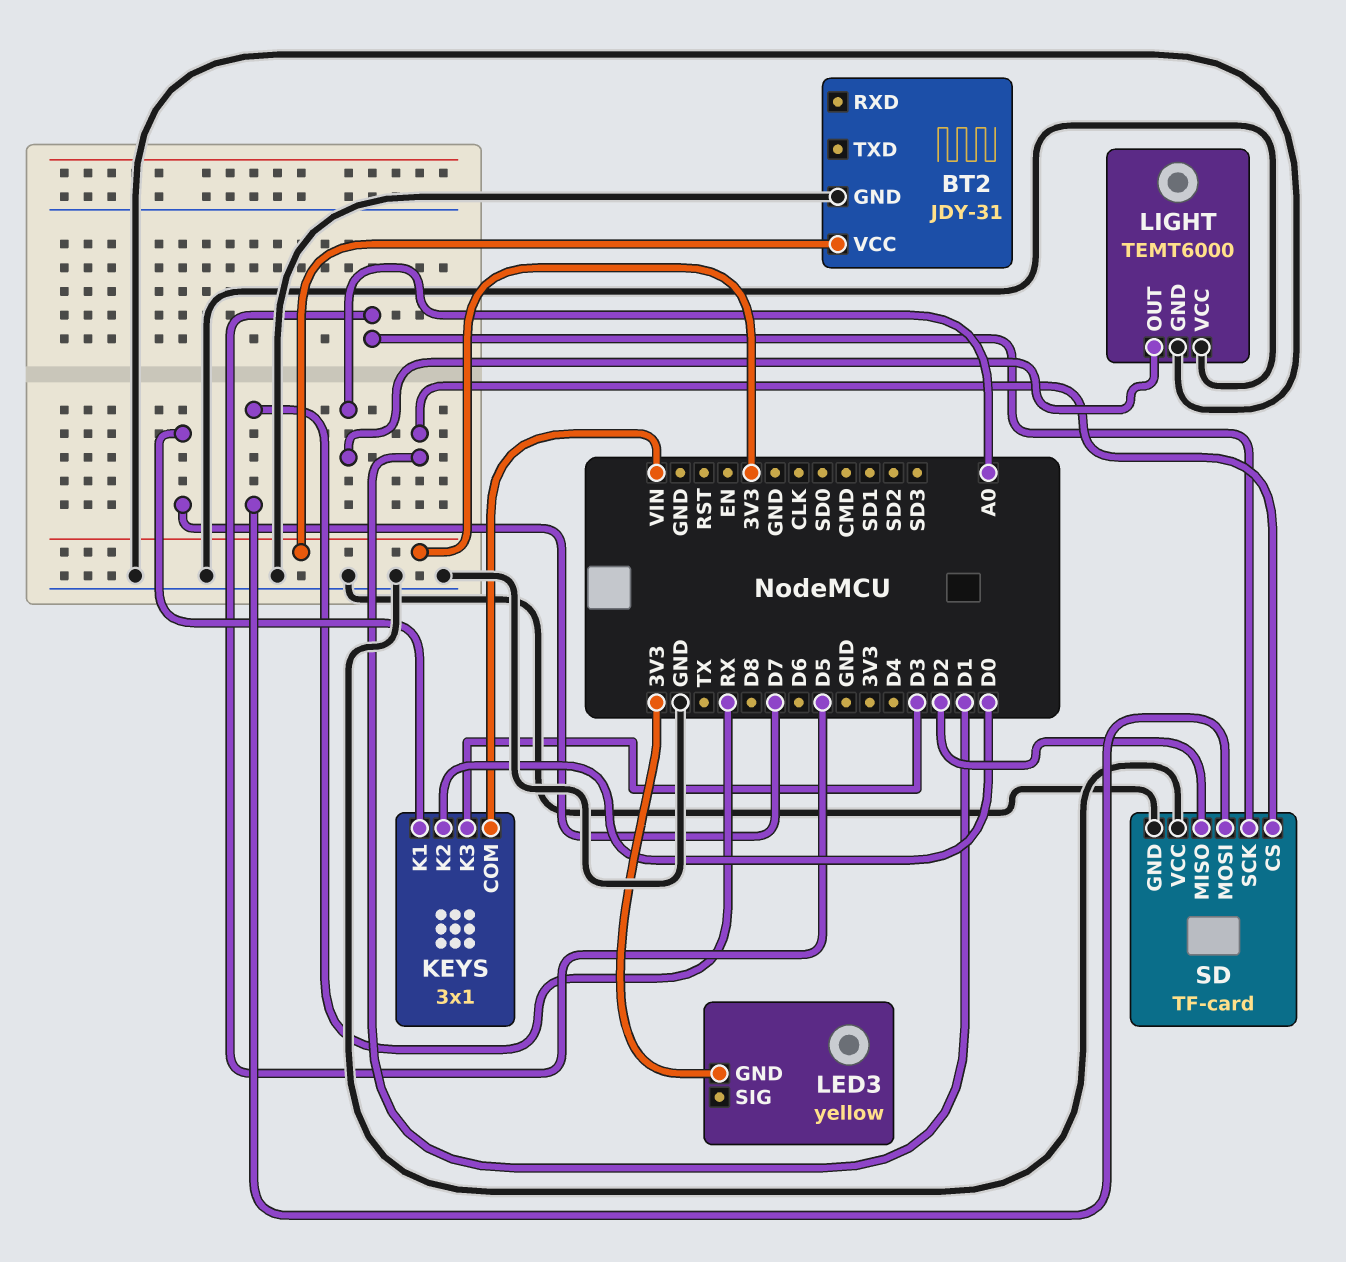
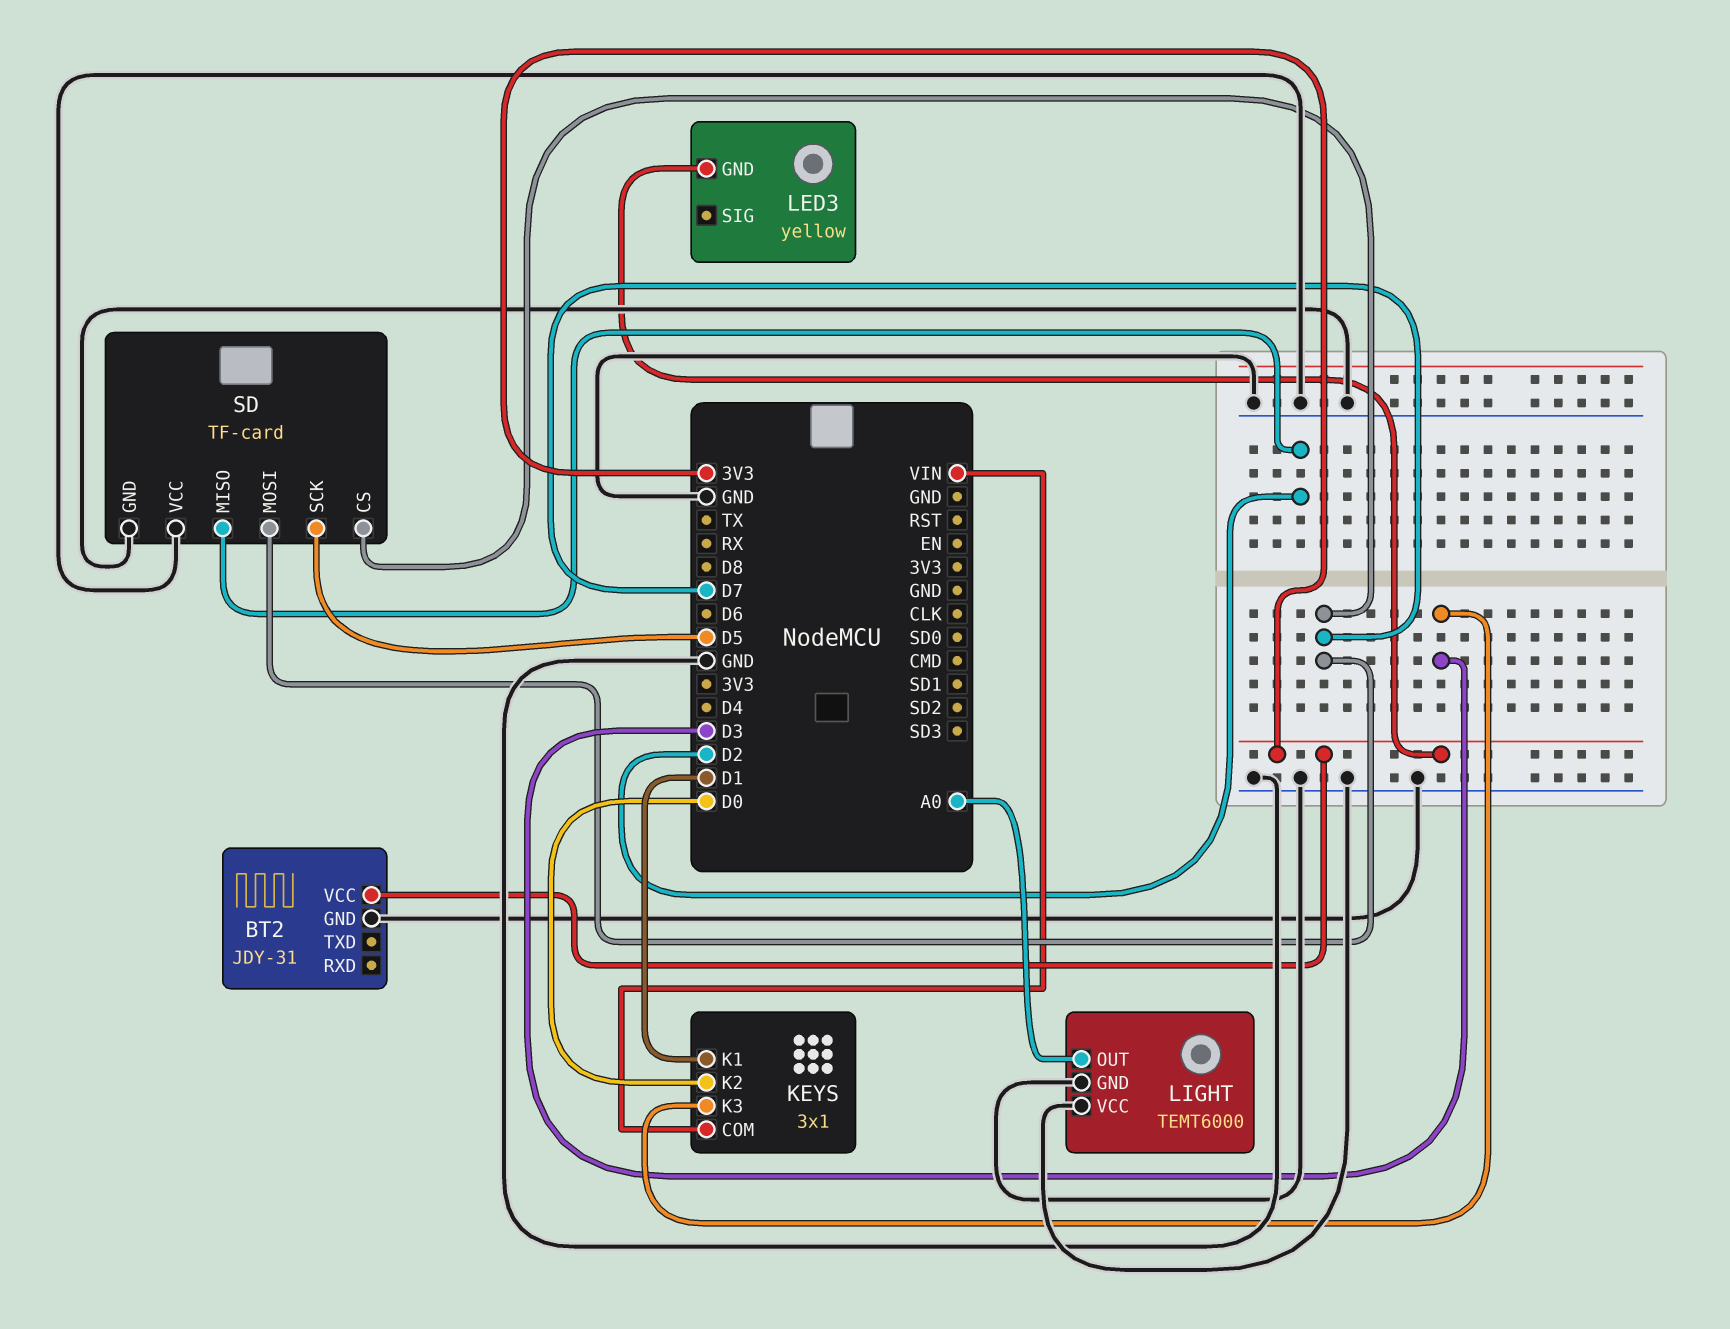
KEYS pin K1: D7 -> D1
SD pin CS: D1 -> D7
SD pin MOSI: RX -> D7

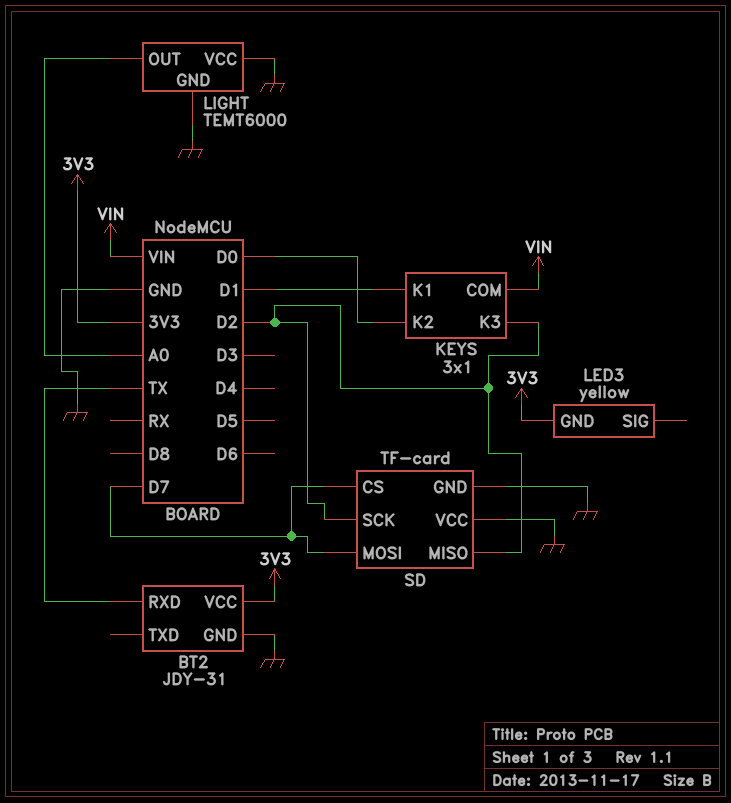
BT2 pin RXD: none -> TX
KEYS pin K3: D3 -> D2
SD pin SCK: D5 -> D2

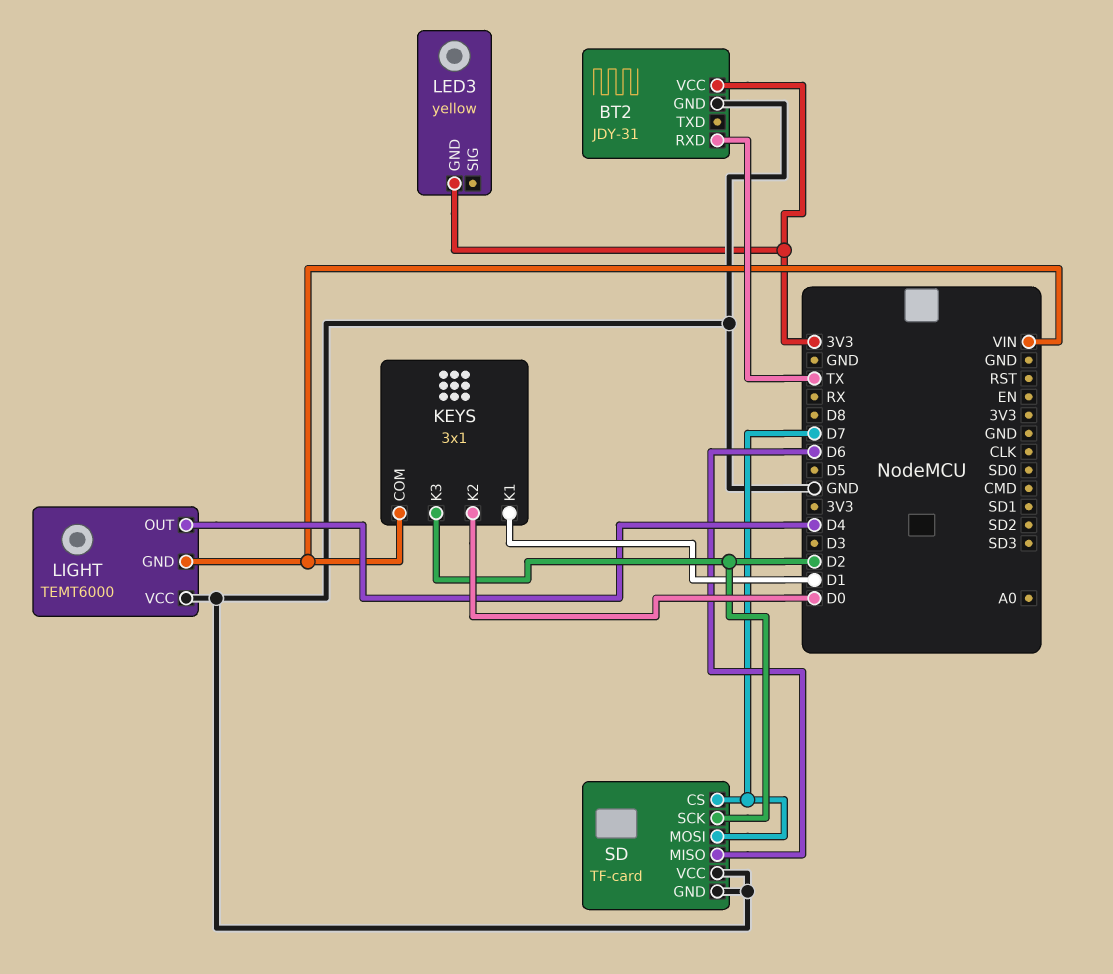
LIGHT pin GND: GND -> VIN
LIGHT pin OUT: A0 -> D4
SD pin MISO: D2 -> D6

